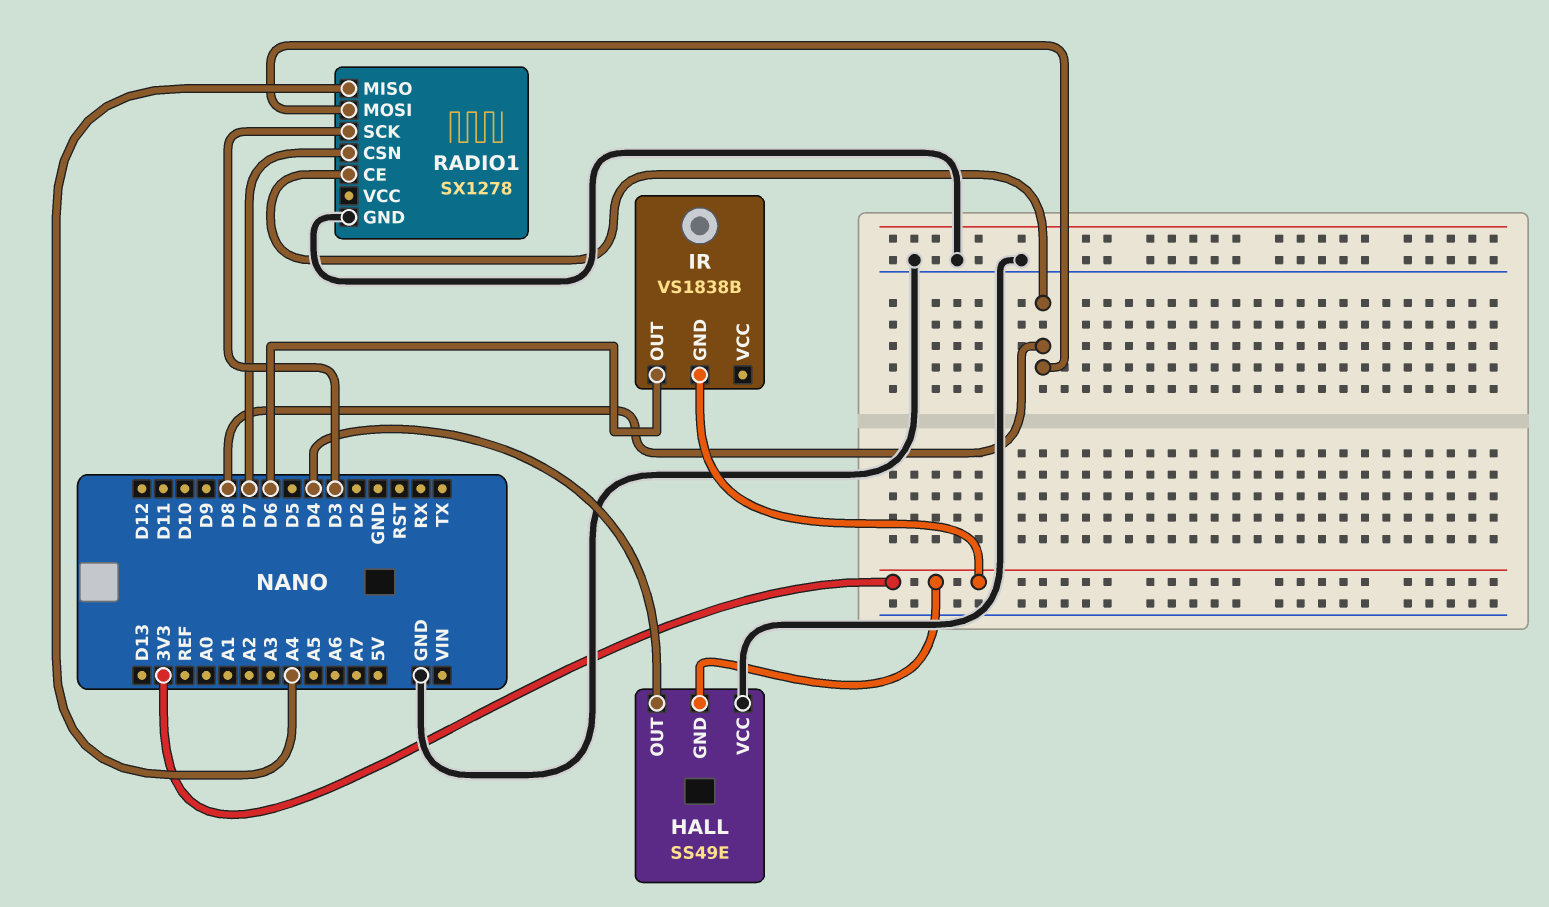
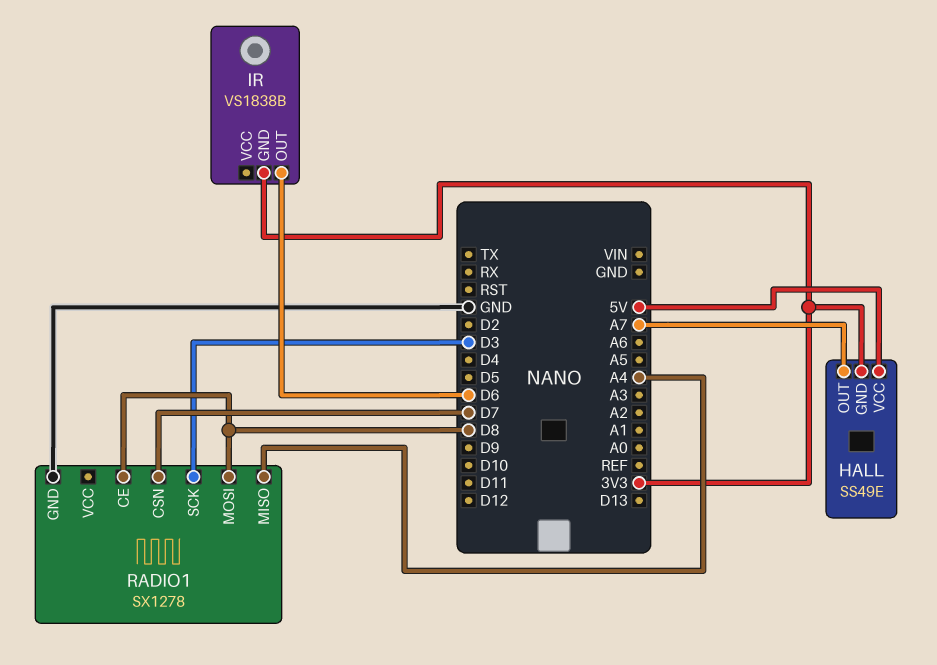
HALL pin OUT: D4 -> A7
HALL pin VCC: GND -> 5V

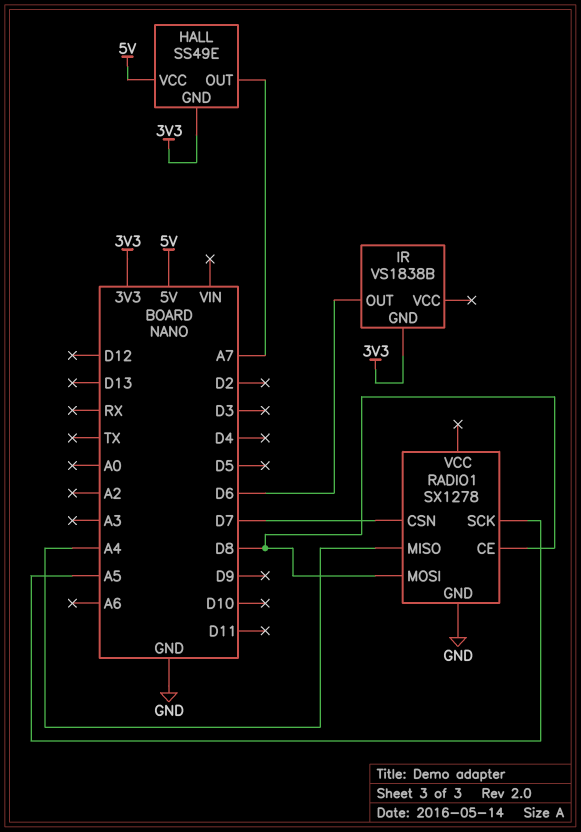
RADIO1 pin SCK: D3 -> A5

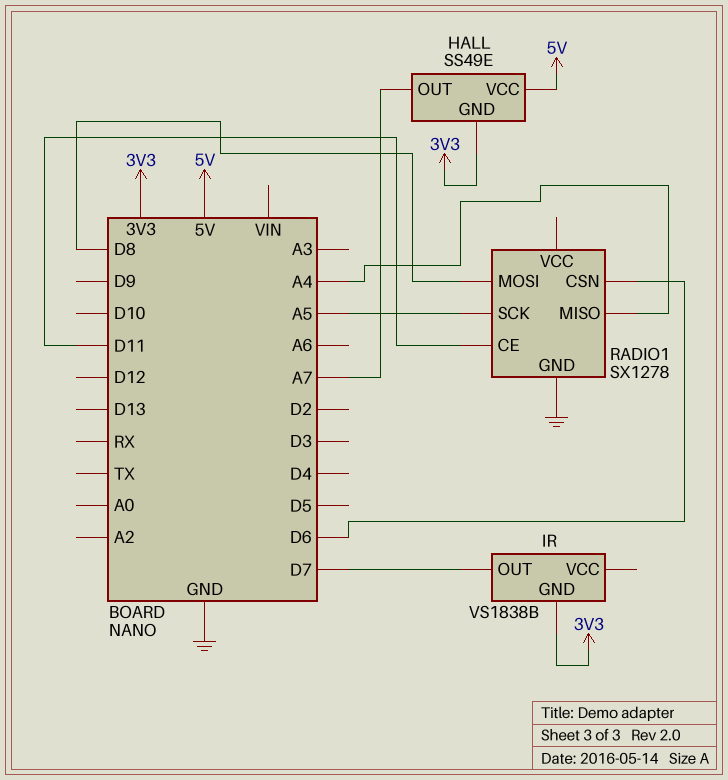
IR pin OUT: D6 -> D7
RADIO1 pin CE: D8 -> D11
RADIO1 pin CSN: D7 -> D6

